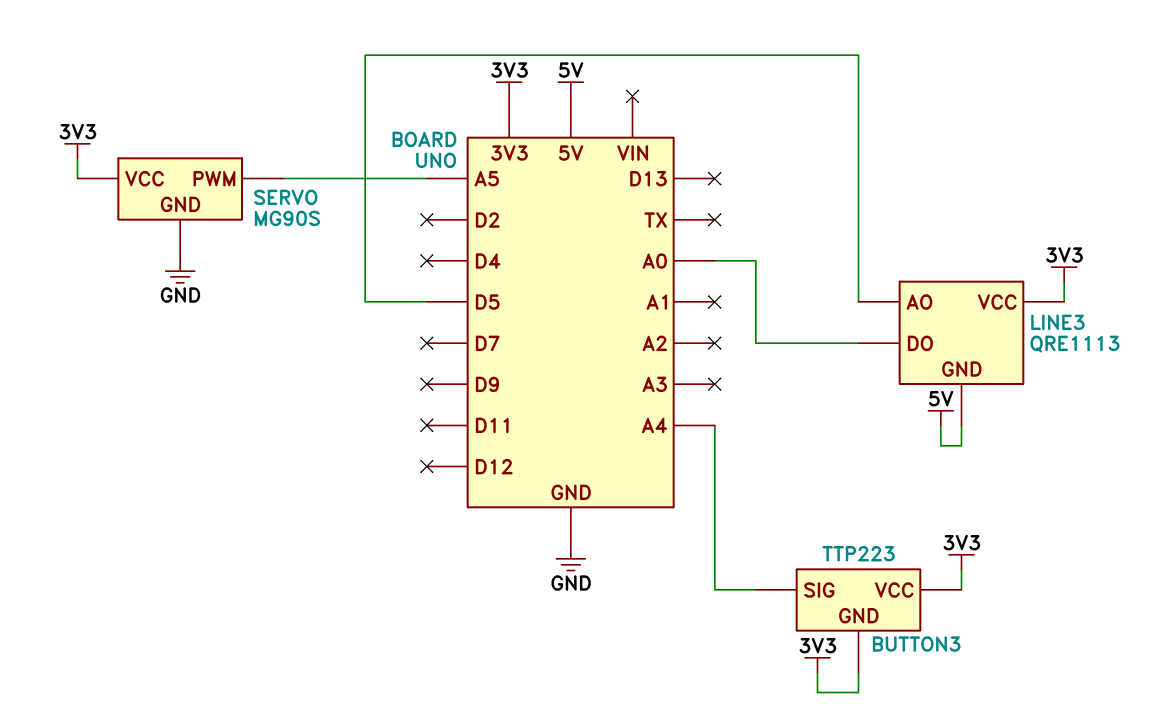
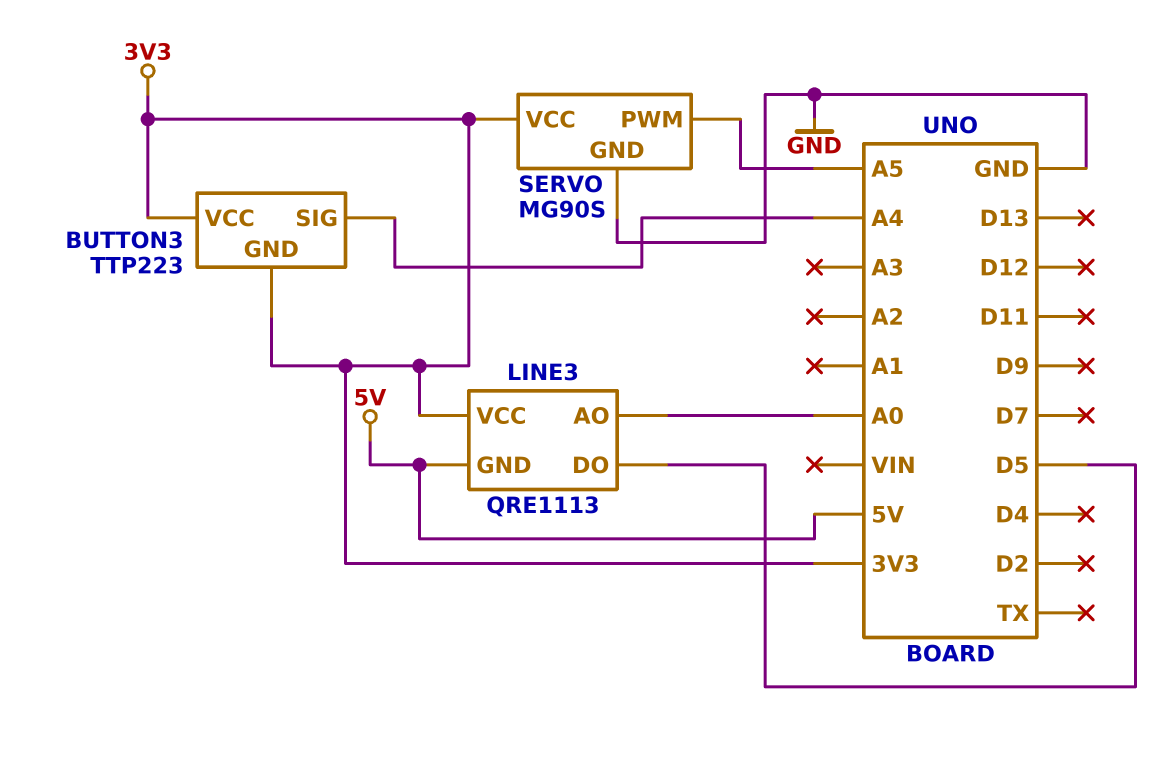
LINE3 pin AO: D5 -> A0
LINE3 pin DO: A0 -> D5

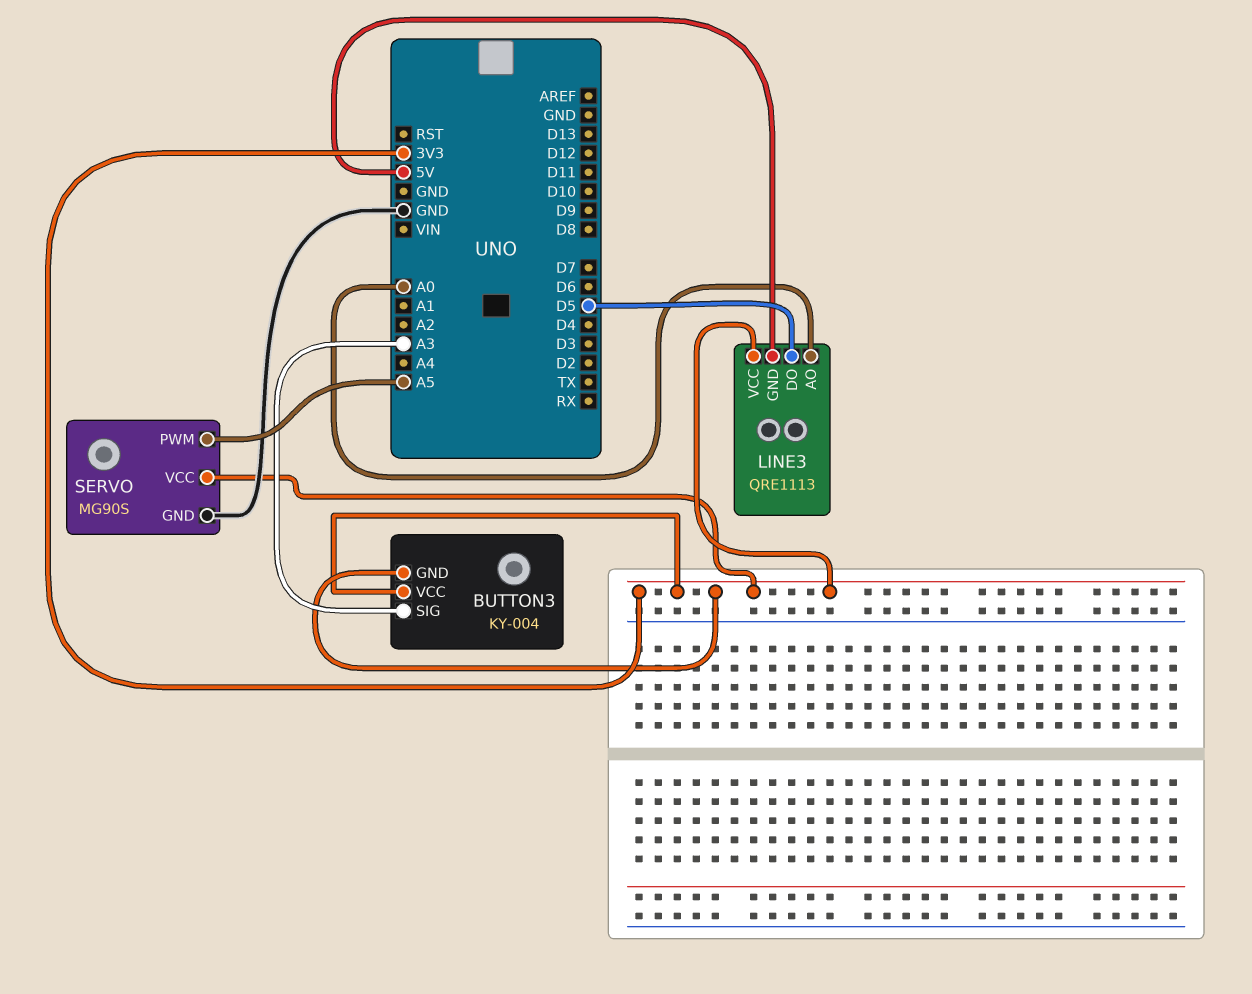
BUTTON3: TTP223 -> KY-004
BUTTON3 pin SIG: A4 -> A3

